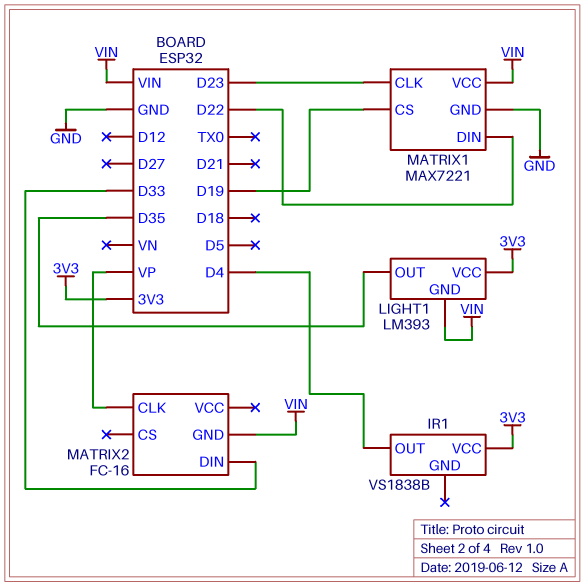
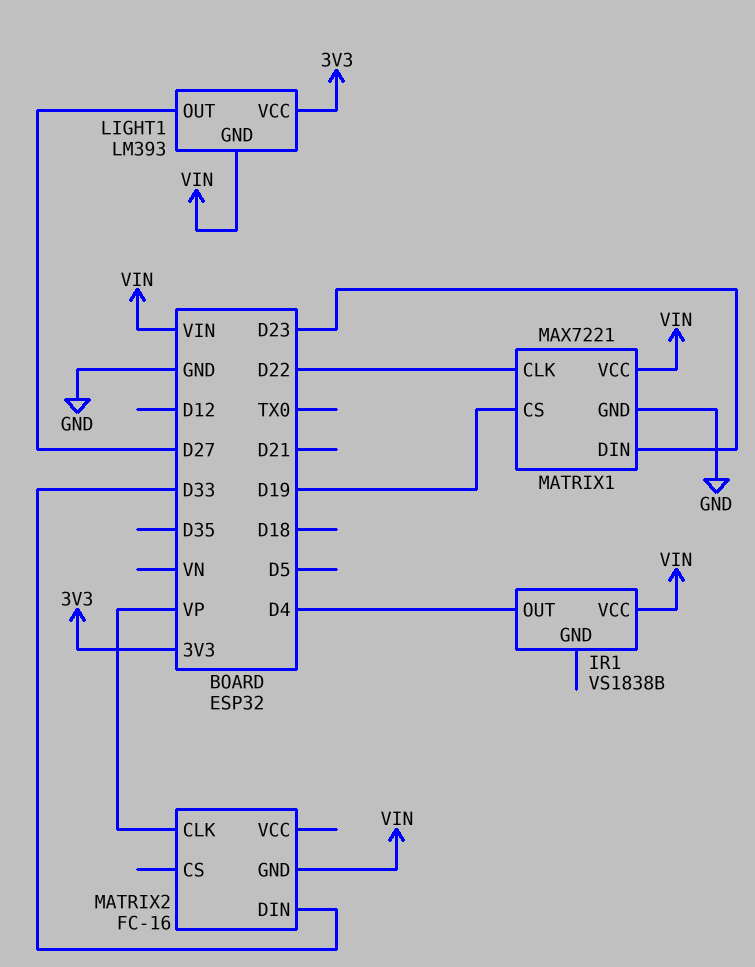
IR1 pin VCC: 3V3 -> VIN
LIGHT1 pin OUT: D35 -> D27
MATRIX1 pin CLK: D23 -> D22
MATRIX1 pin DIN: D22 -> D23

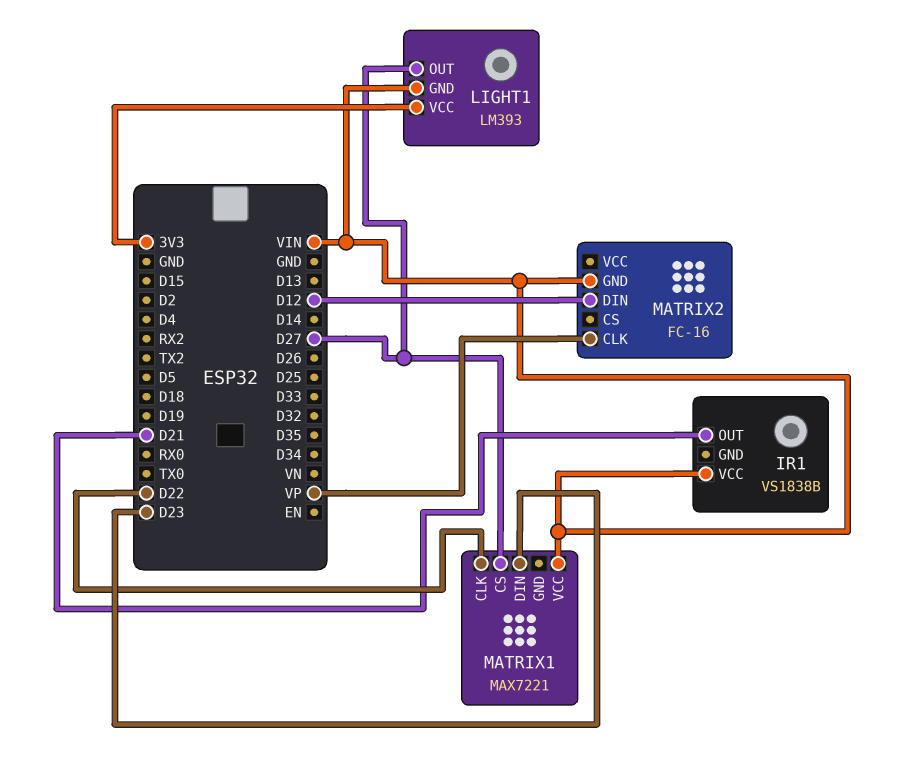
IR1 pin OUT: D4 -> D21
MATRIX1 pin CS: D19 -> D27
MATRIX1 pin GND: GND -> none
MATRIX2 pin DIN: D33 -> D12

